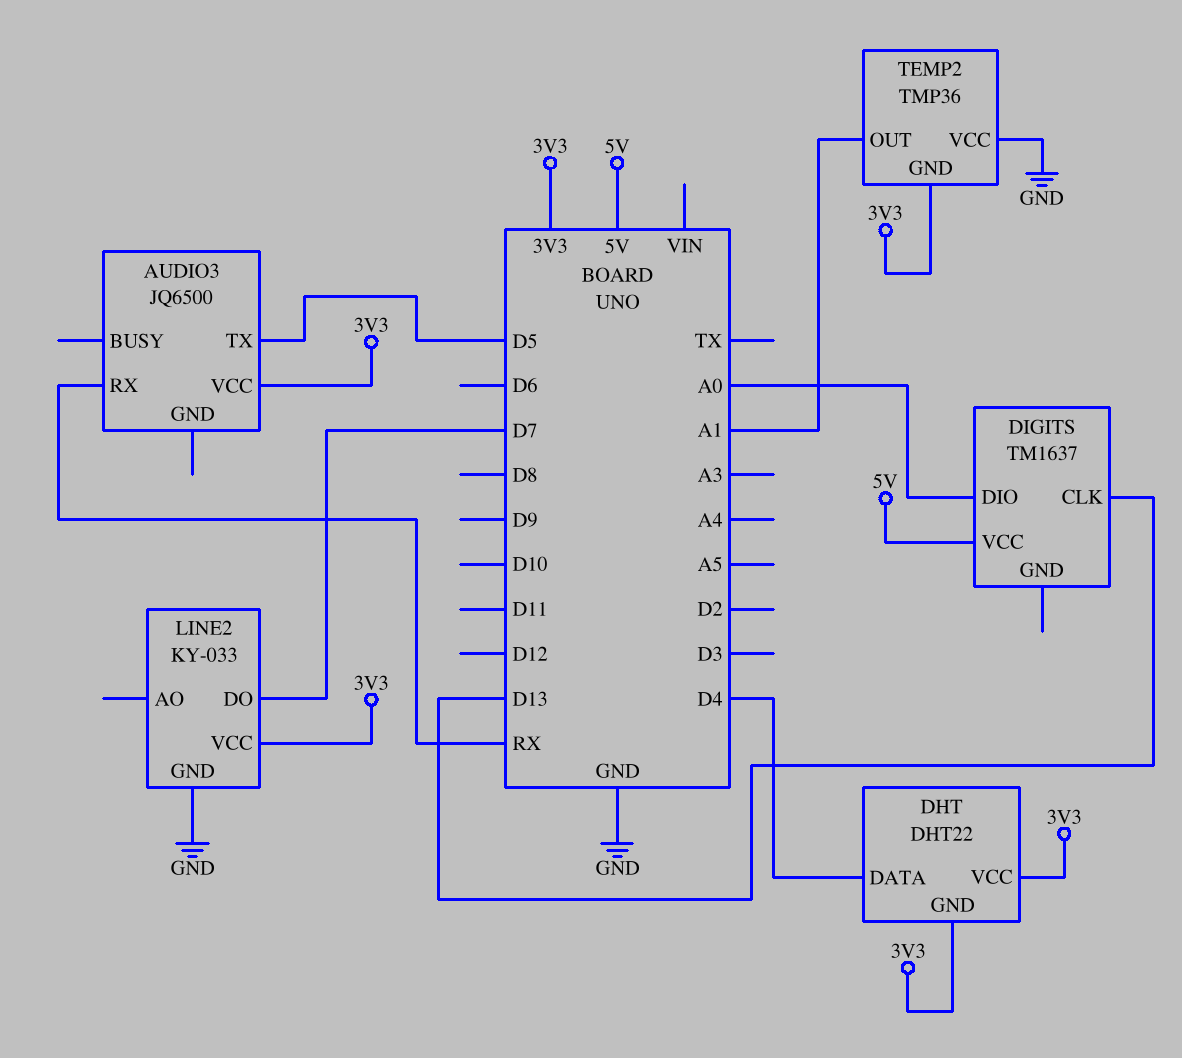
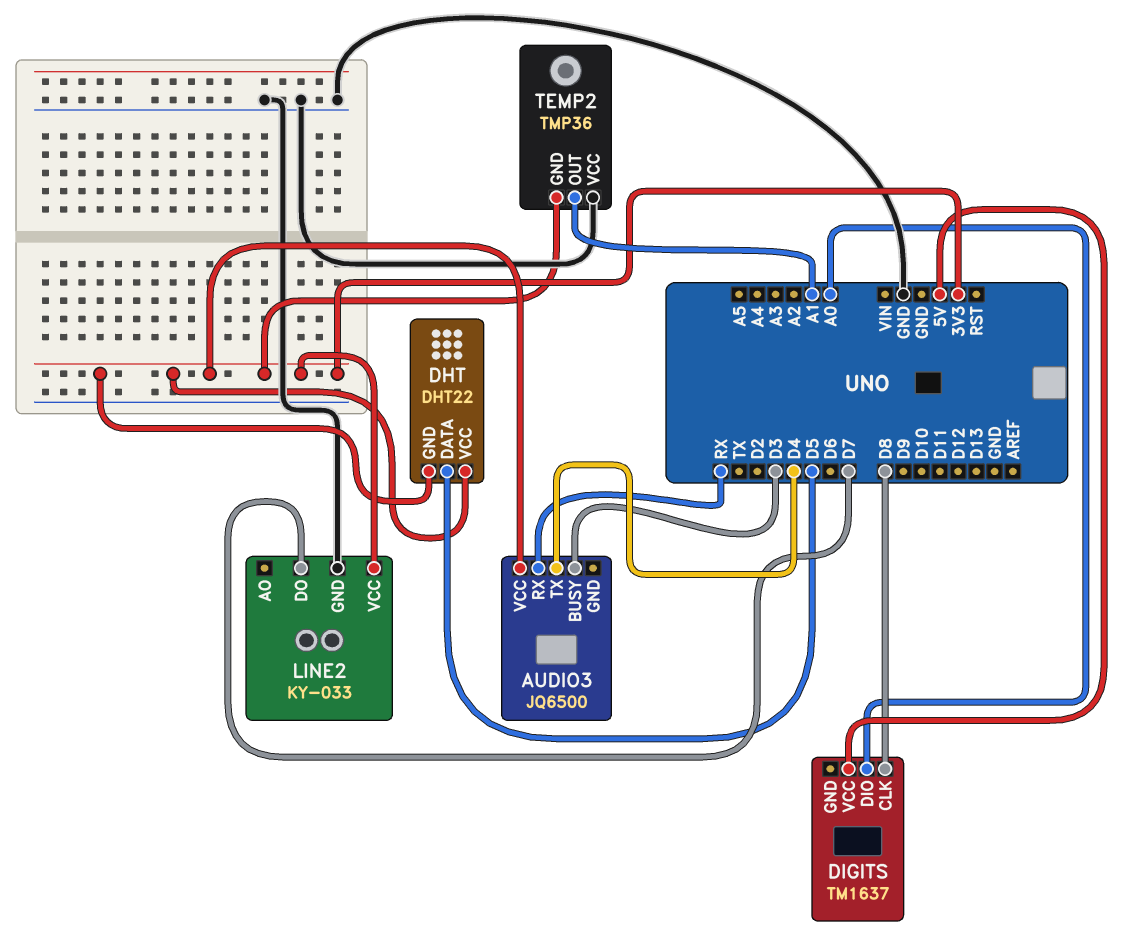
AUDIO3 pin BUSY: none -> D3
AUDIO3 pin TX: D5 -> D4
DHT pin DATA: D4 -> D5
DIGITS pin CLK: D13 -> D8

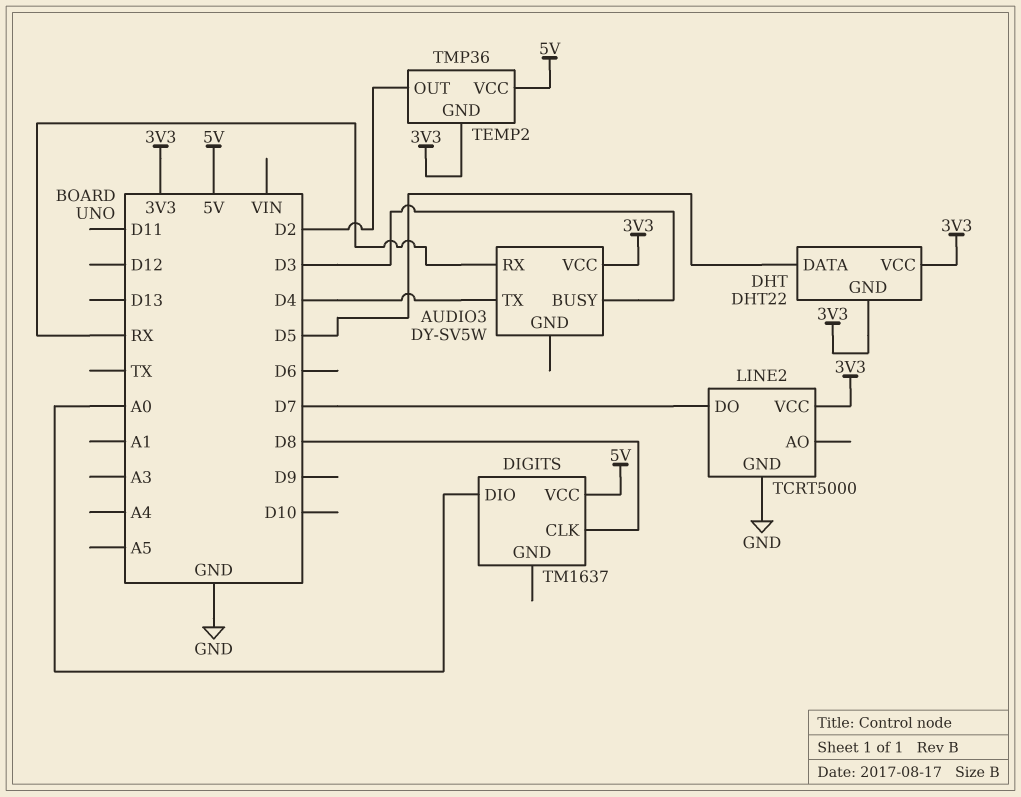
AUDIO3: JQ6500 -> DY-SV5W
LINE2: KY-033 -> TCRT5000
TEMP2 pin OUT: A1 -> D2
TEMP2 pin VCC: GND -> 5V

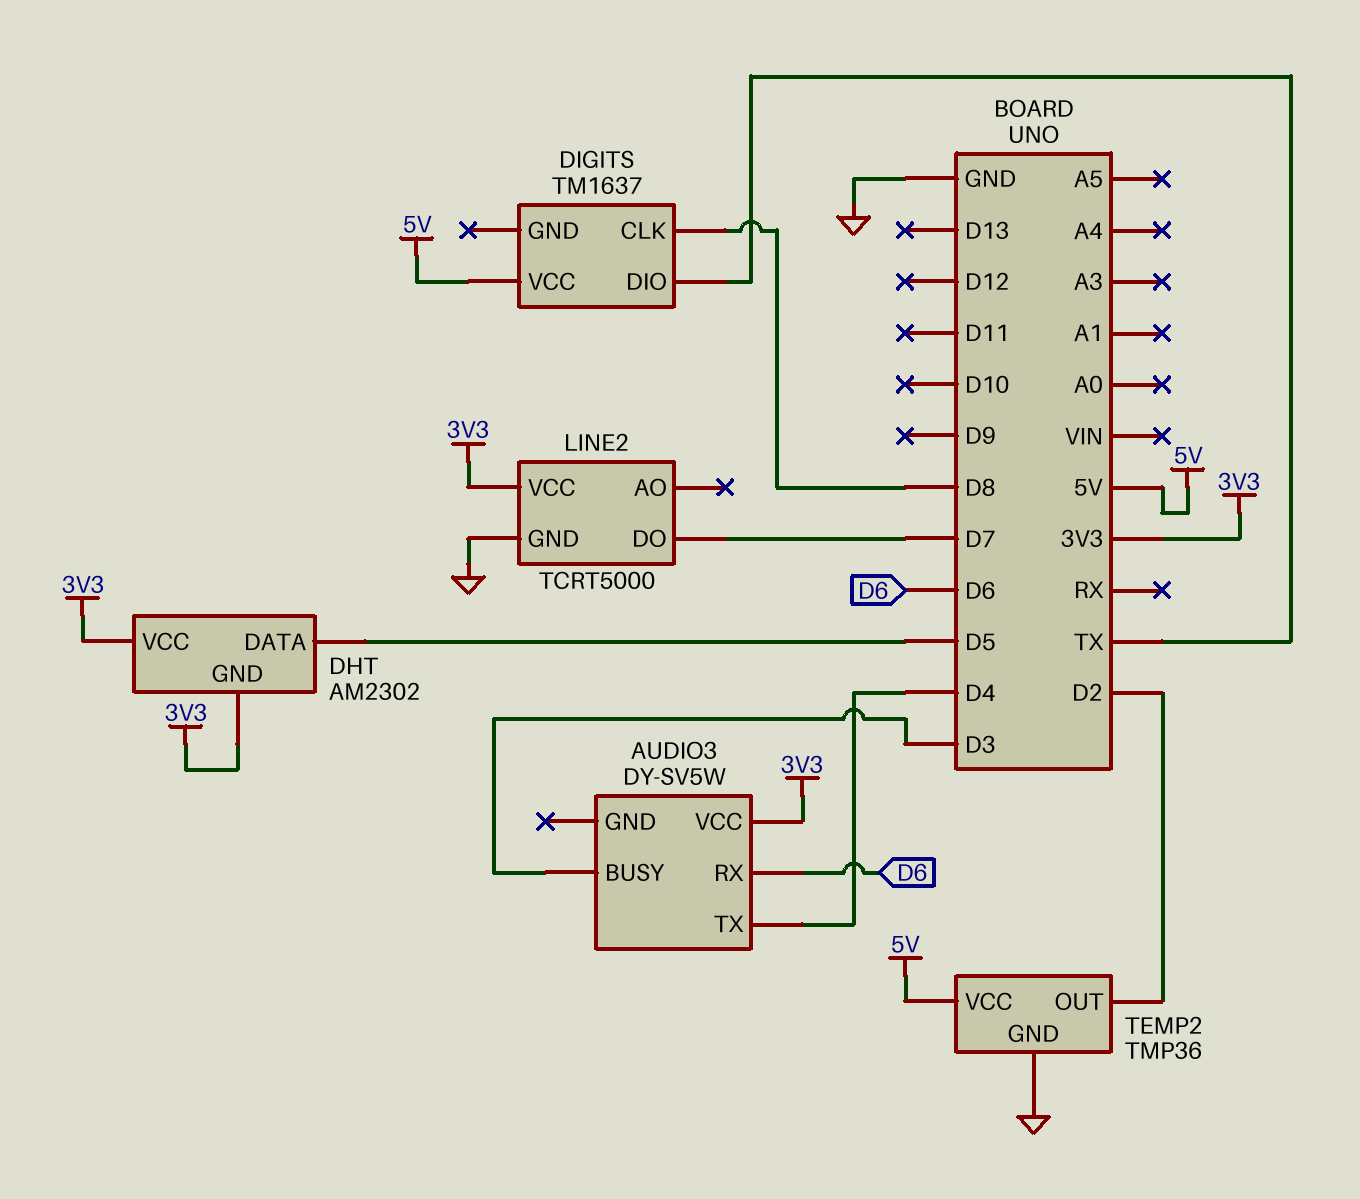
AUDIO3 pin RX: RX -> D6
DHT: DHT22 -> AM2302
DIGITS pin DIO: A0 -> TX
TEMP2 pin GND: 3V3 -> GND

